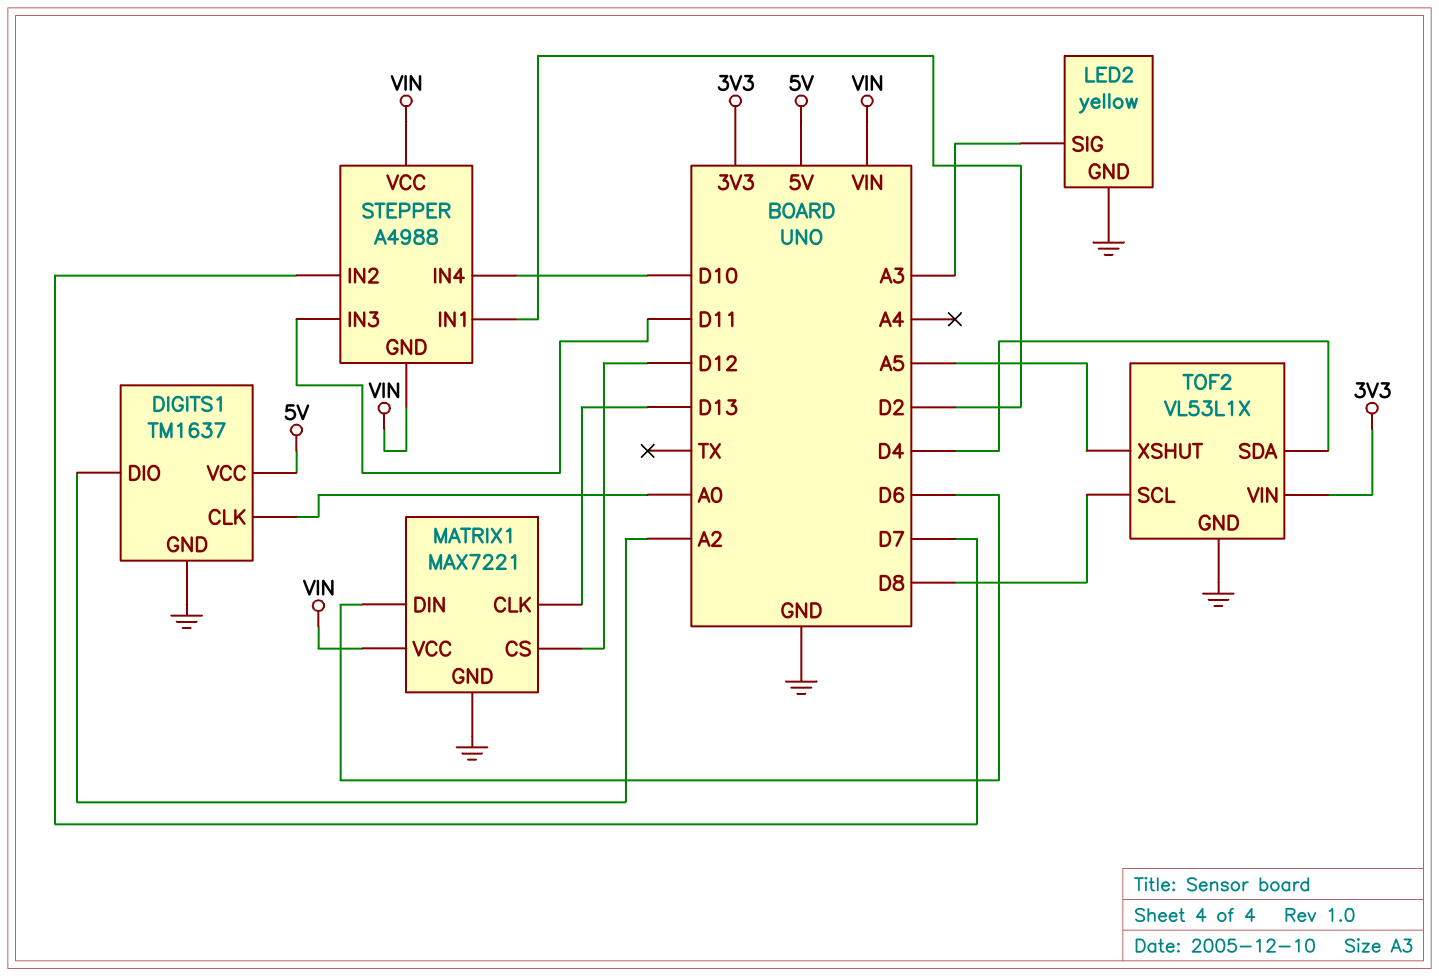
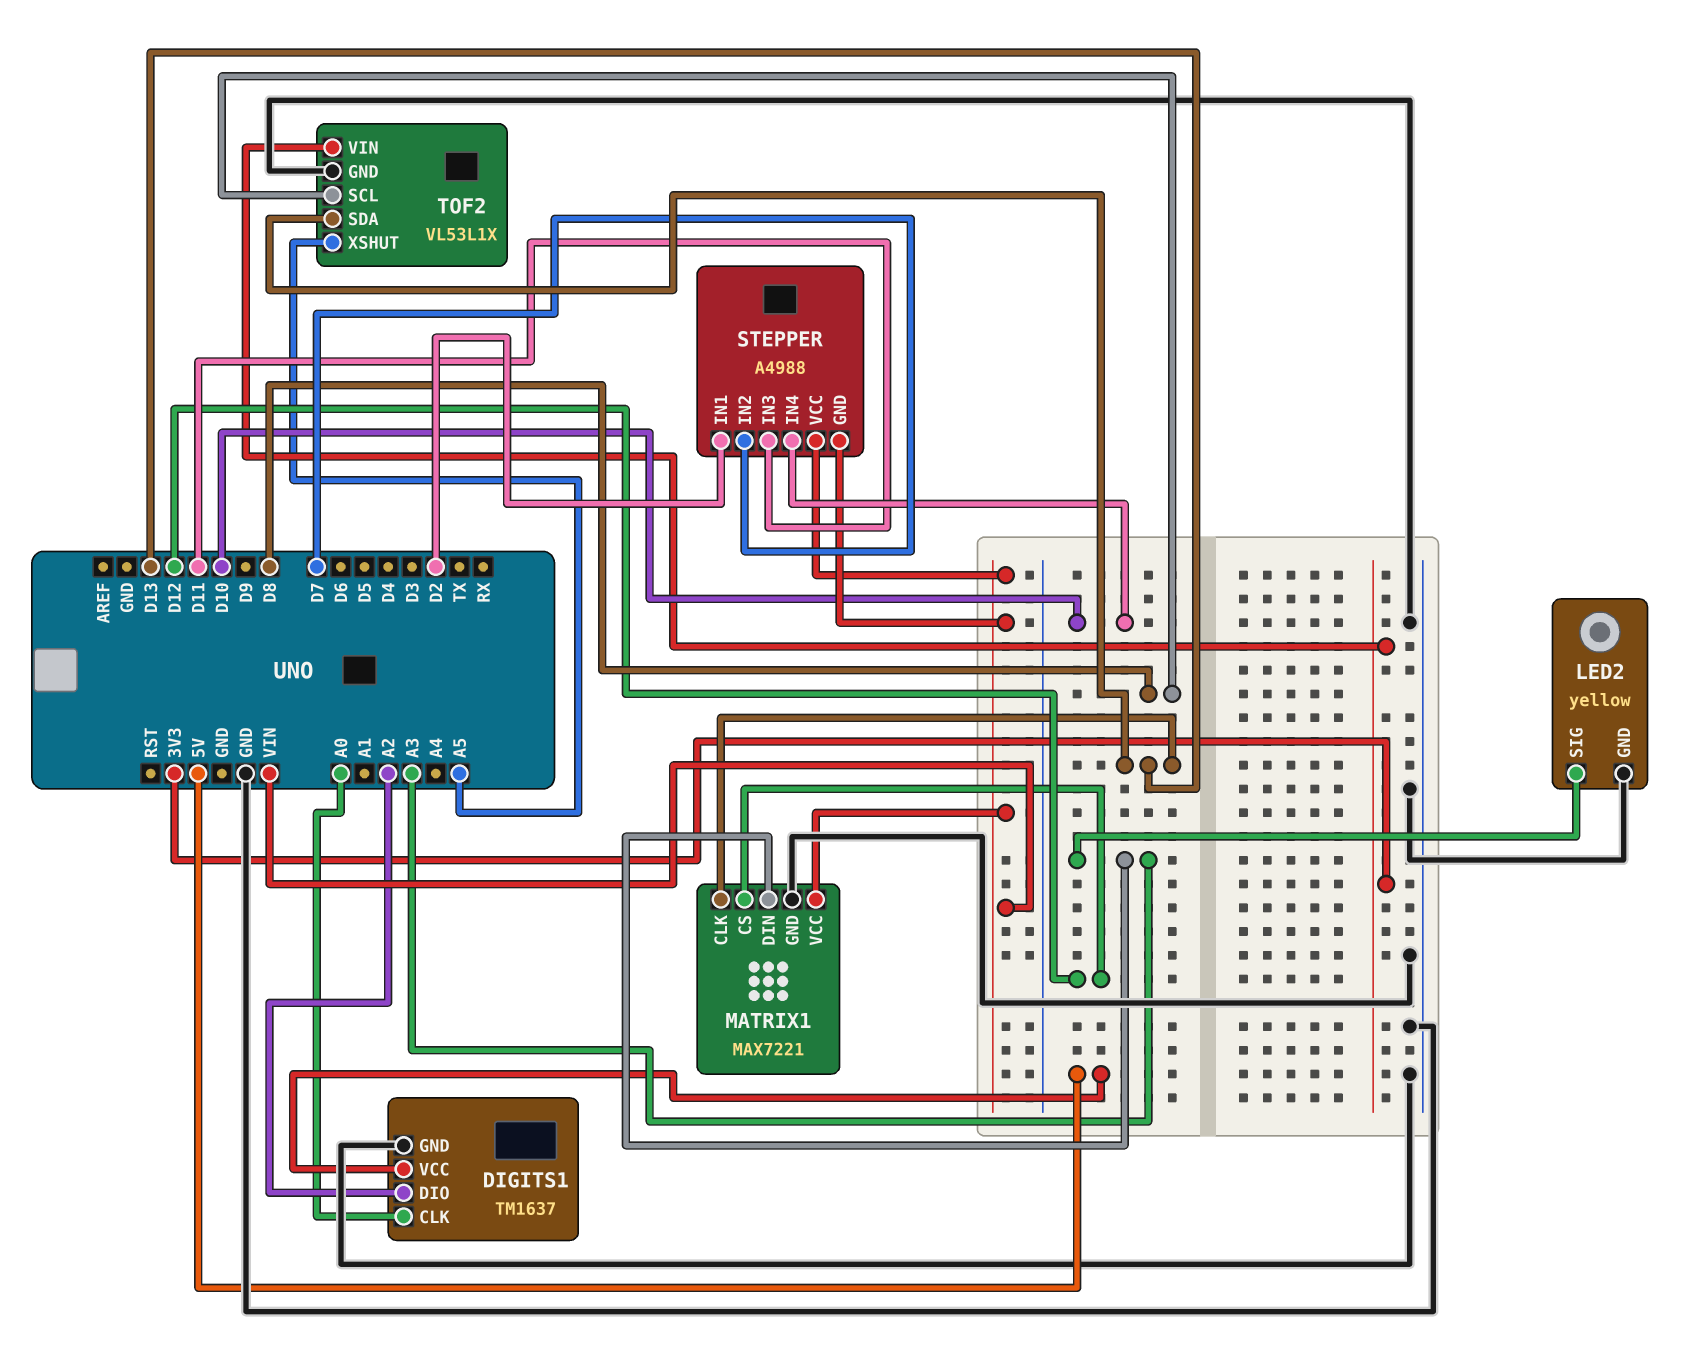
MATRIX1 pin DIN: D6 -> A3
TOF2 pin SDA: D4 -> D13

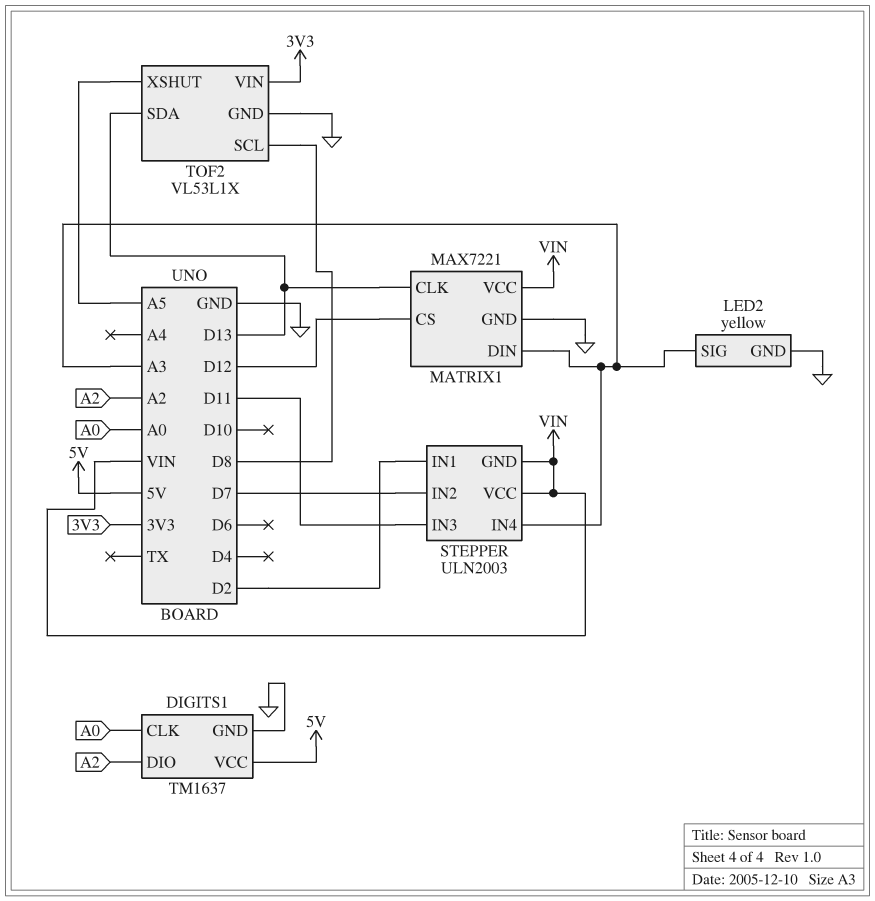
STEPPER: A4988 -> ULN2003
STEPPER pin IN4: D10 -> A3

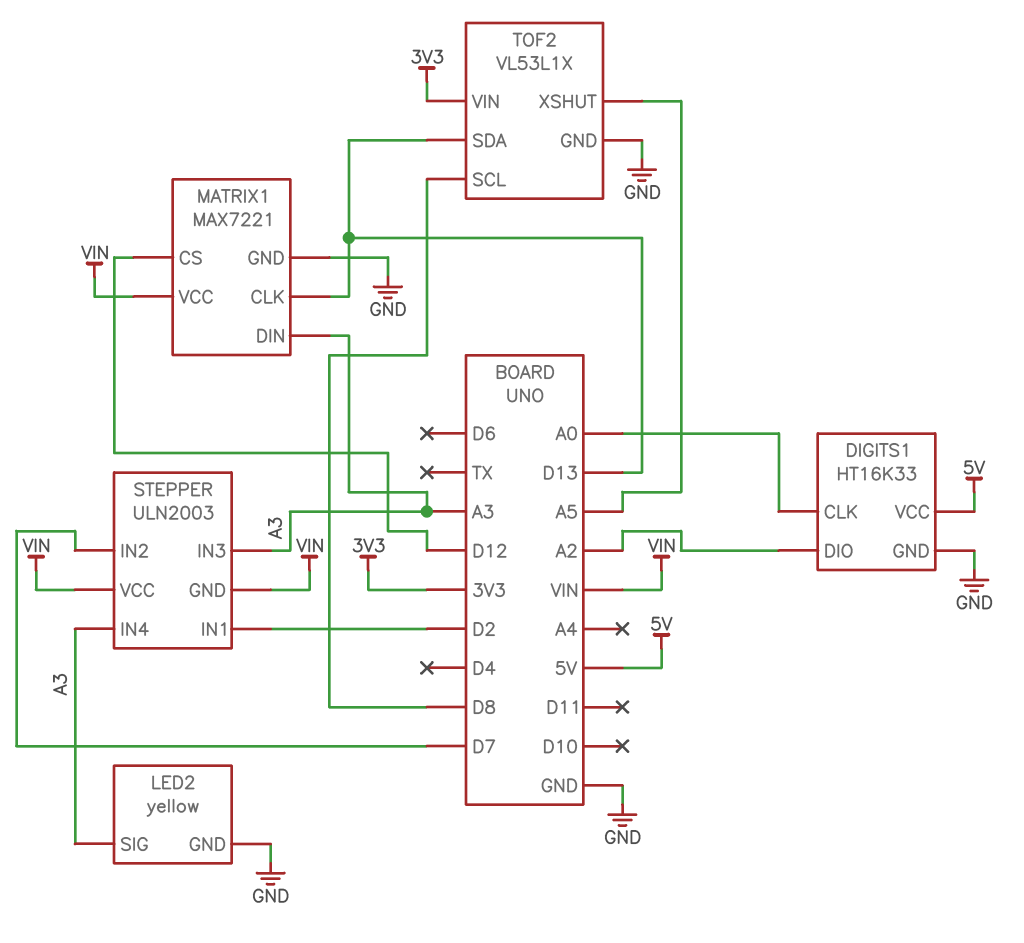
DIGITS1: TM1637 -> HT16K33
STEPPER pin IN3: D11 -> A3

